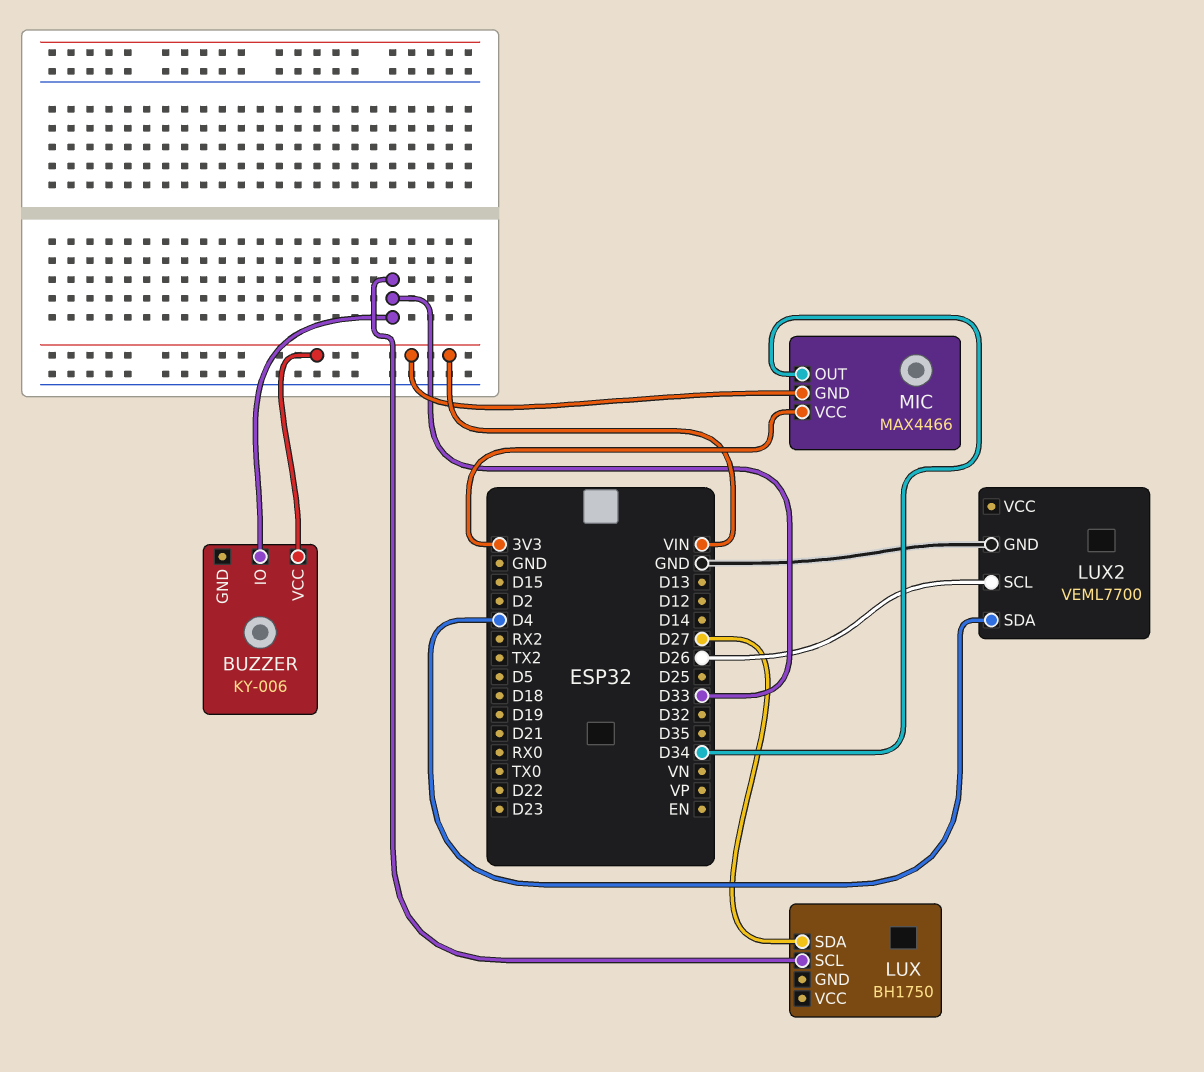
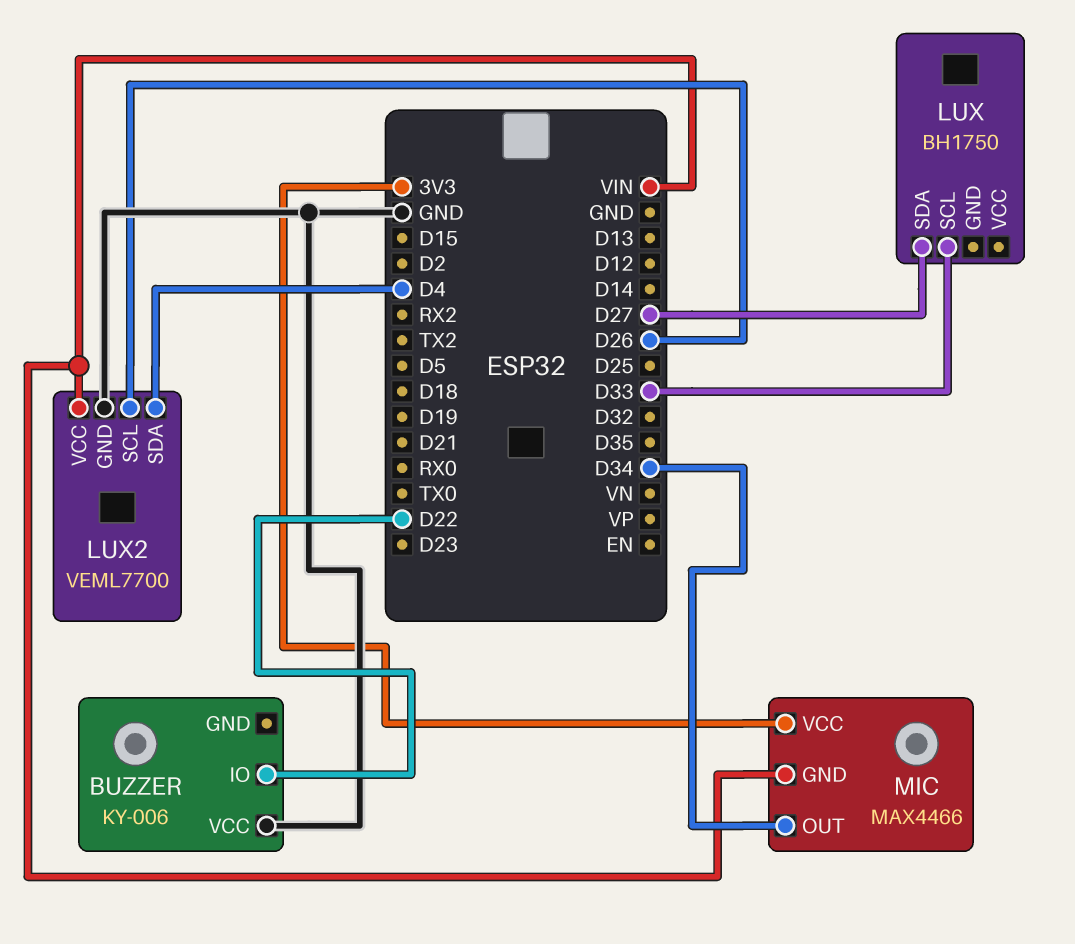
BUZZER pin IO: D33 -> D22
BUZZER pin VCC: VIN -> GND
LUX2 pin VCC: none -> VIN

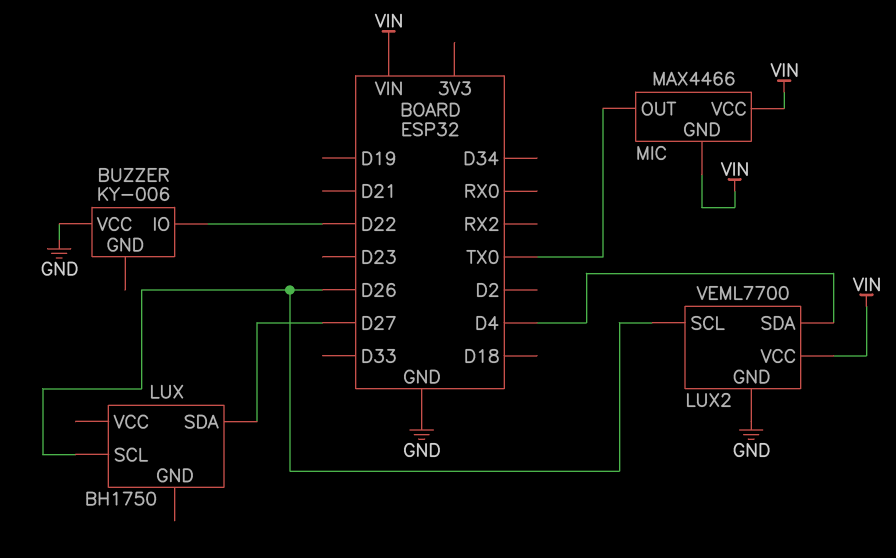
LUX pin SCL: D33 -> D26
MIC pin OUT: D34 -> TX0
MIC pin VCC: 3V3 -> VIN

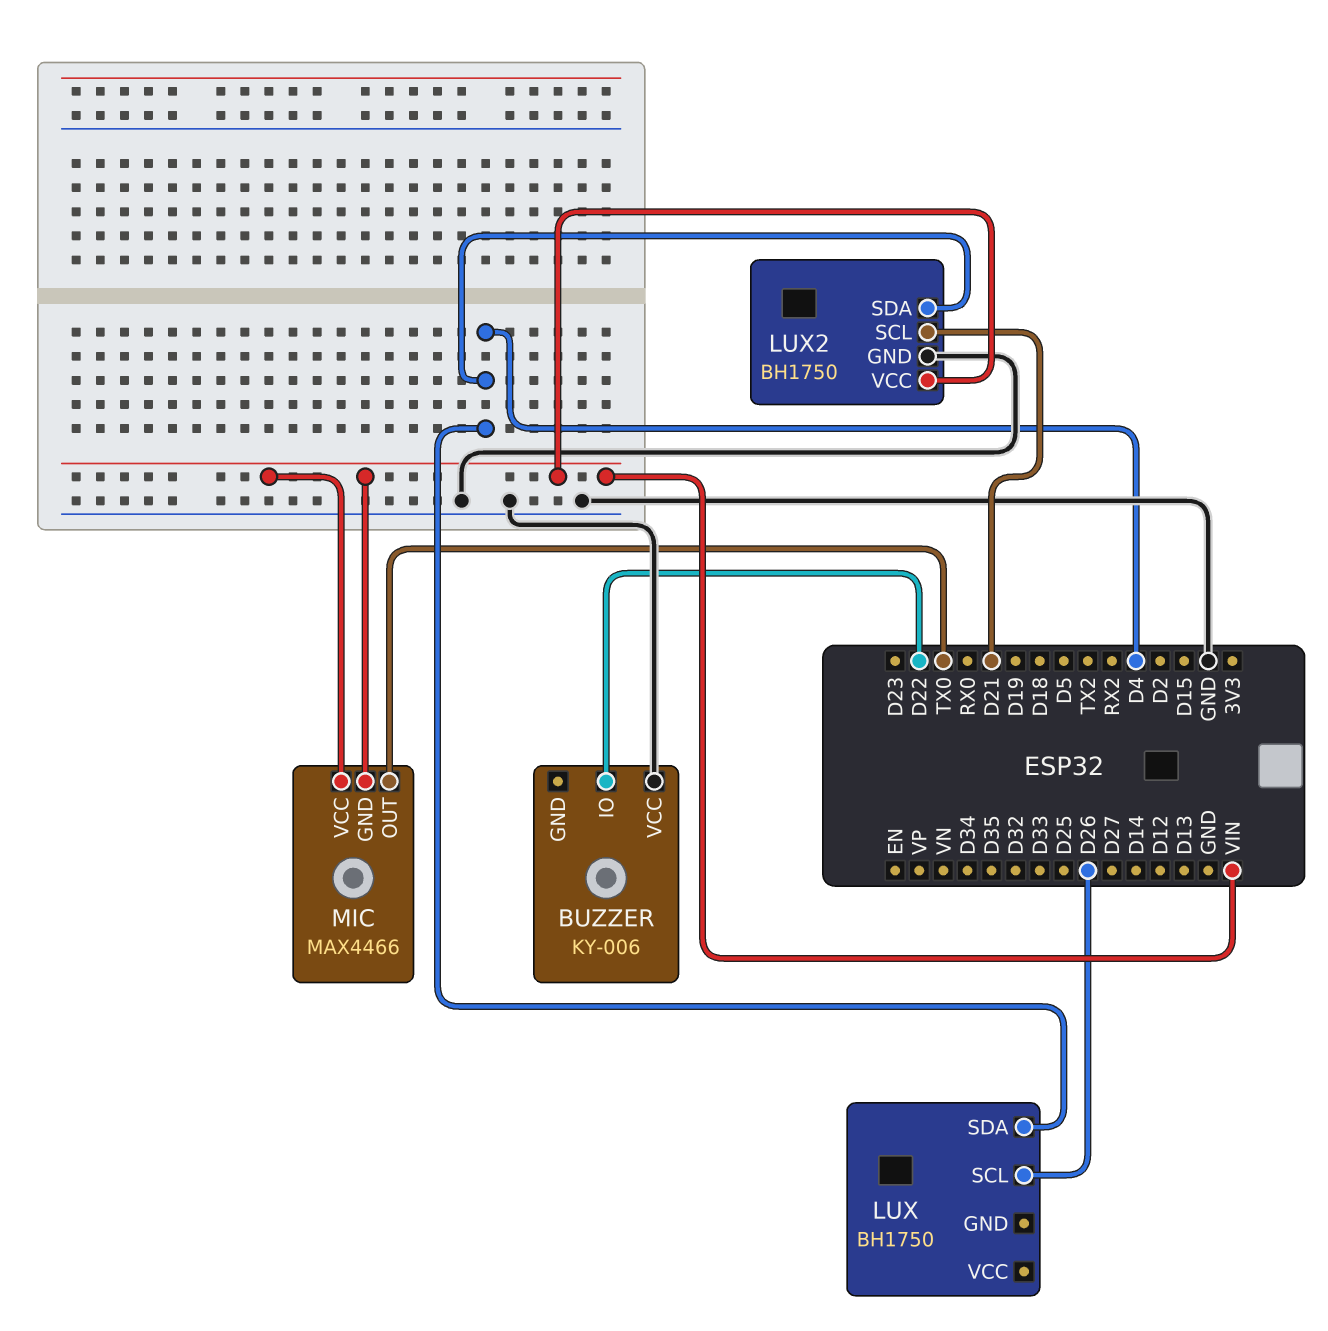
LUX pin SDA: D27 -> D4
LUX2: VEML7700 -> BH1750
LUX2 pin SCL: D26 -> D21

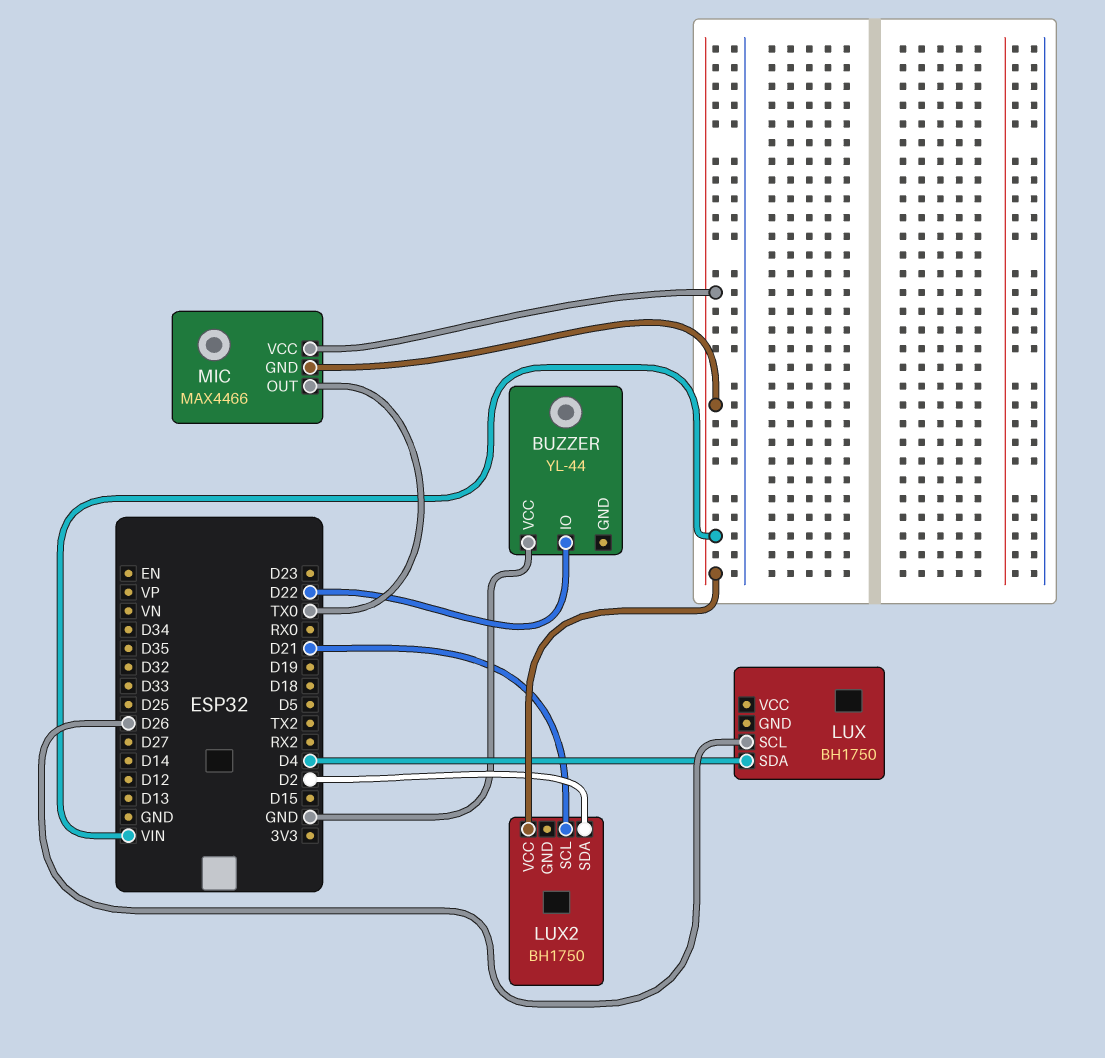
BUZZER: KY-006 -> YL-44
LUX2 pin GND: GND -> none
LUX2 pin SDA: D4 -> D2

